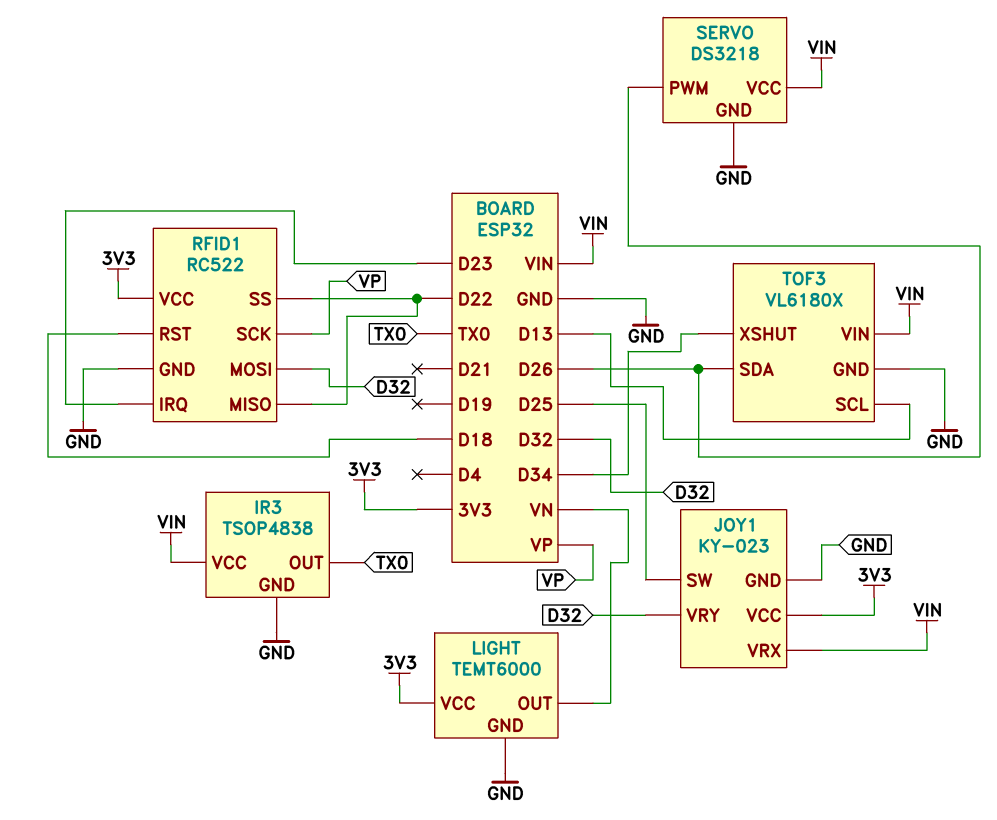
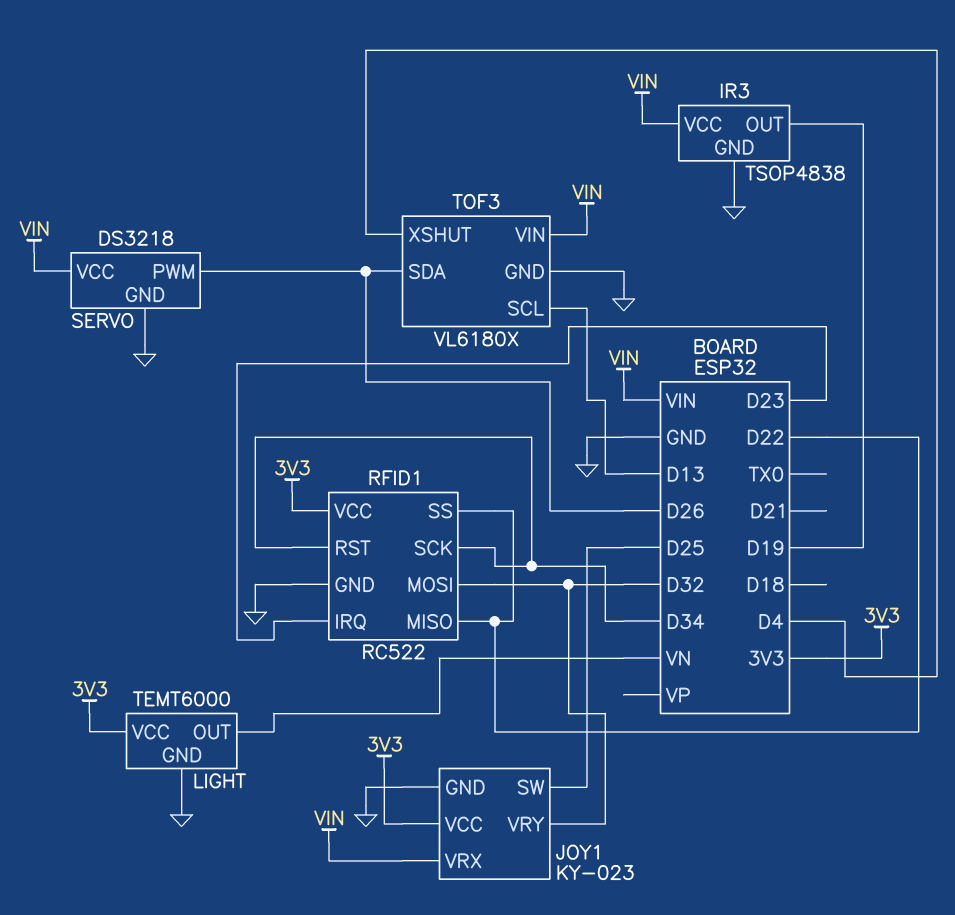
IR3 pin OUT: TX0 -> D19
RFID1 pin RST: D18 -> D34
RFID1 pin SCK: VP -> D34
TOF3 pin XSHUT: D34 -> D4

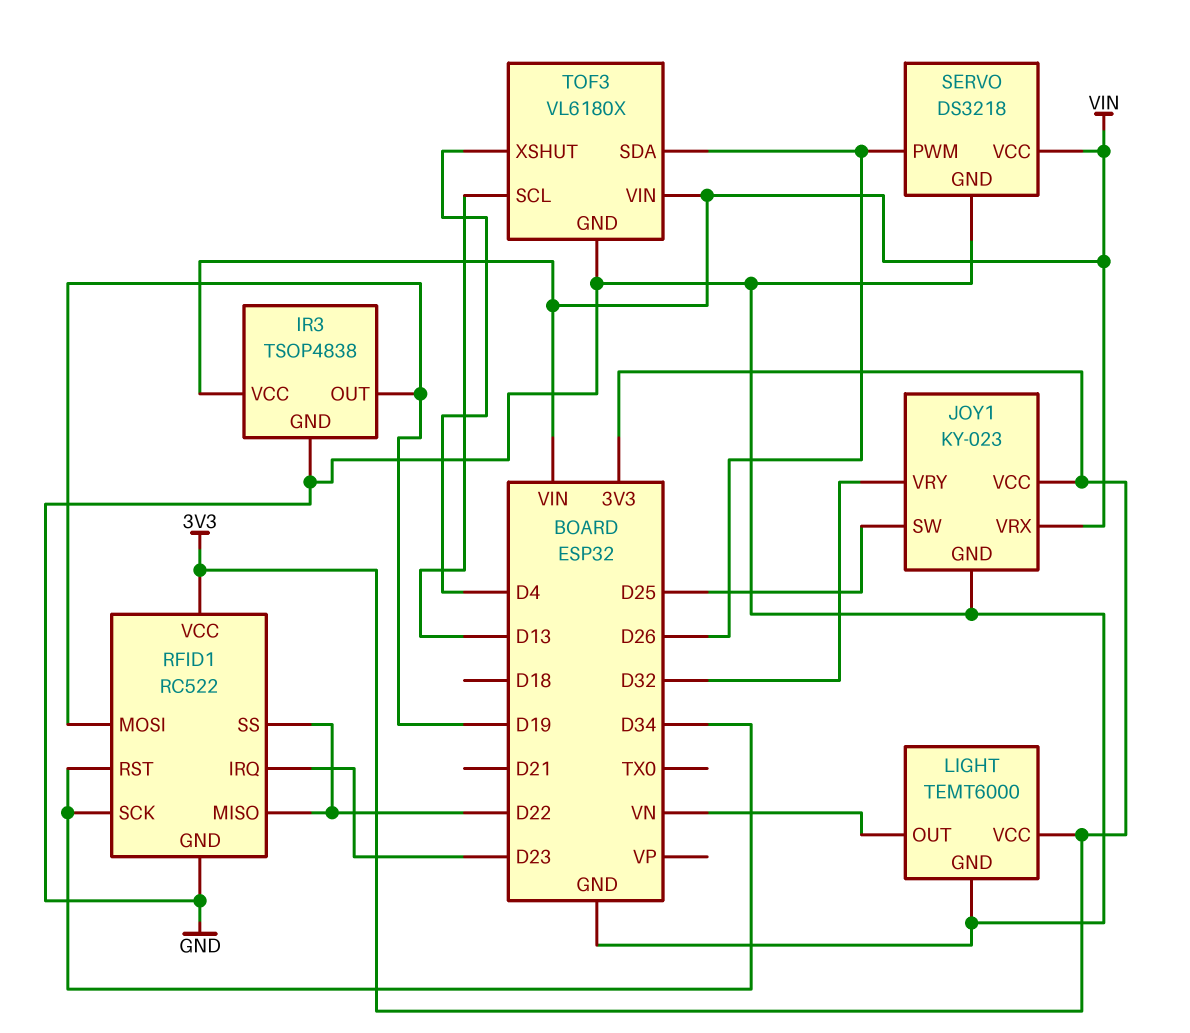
RFID1 pin MOSI: D32 -> D19

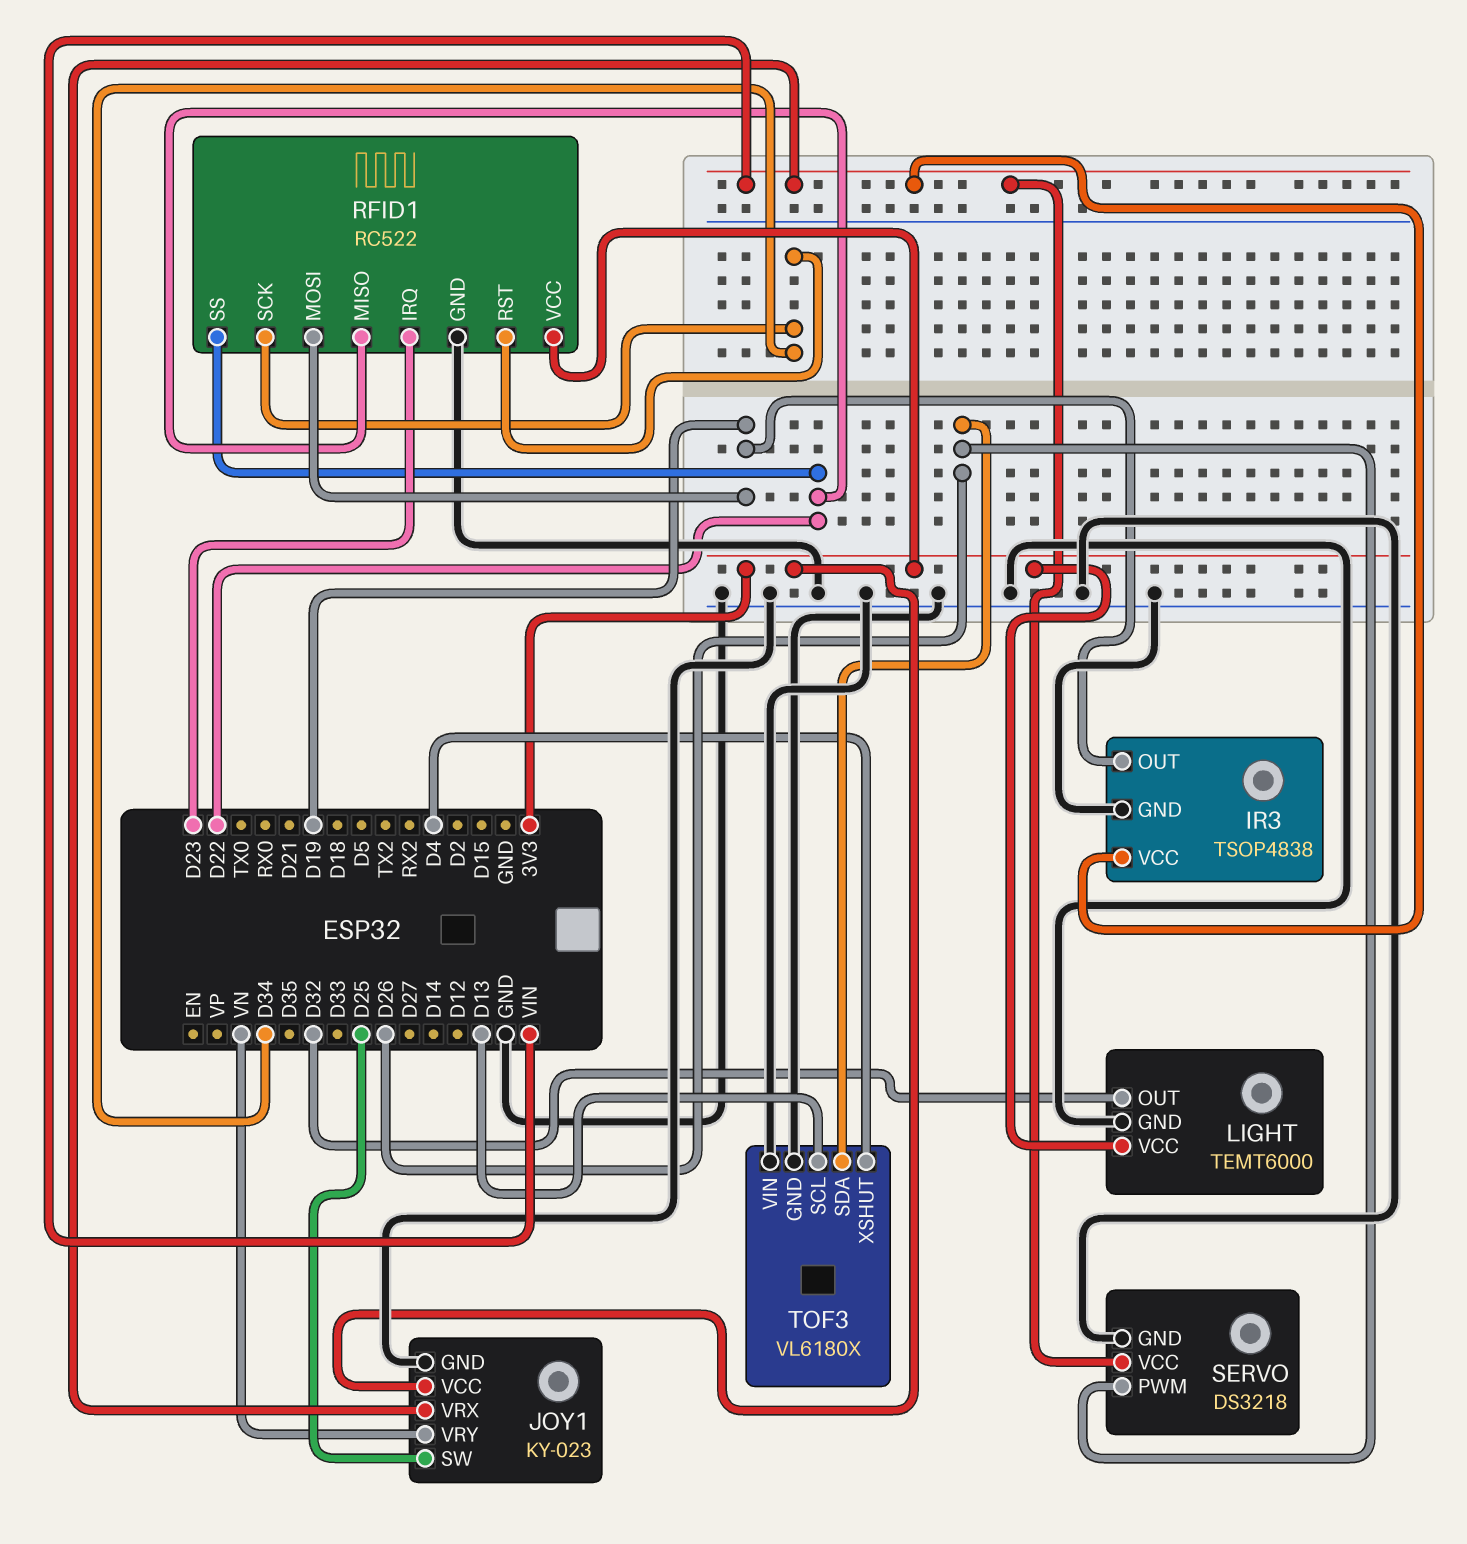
JOY1 pin VRY: D32 -> VN
LIGHT pin OUT: VN -> D32
TOF3 pin VIN: VIN -> GND

